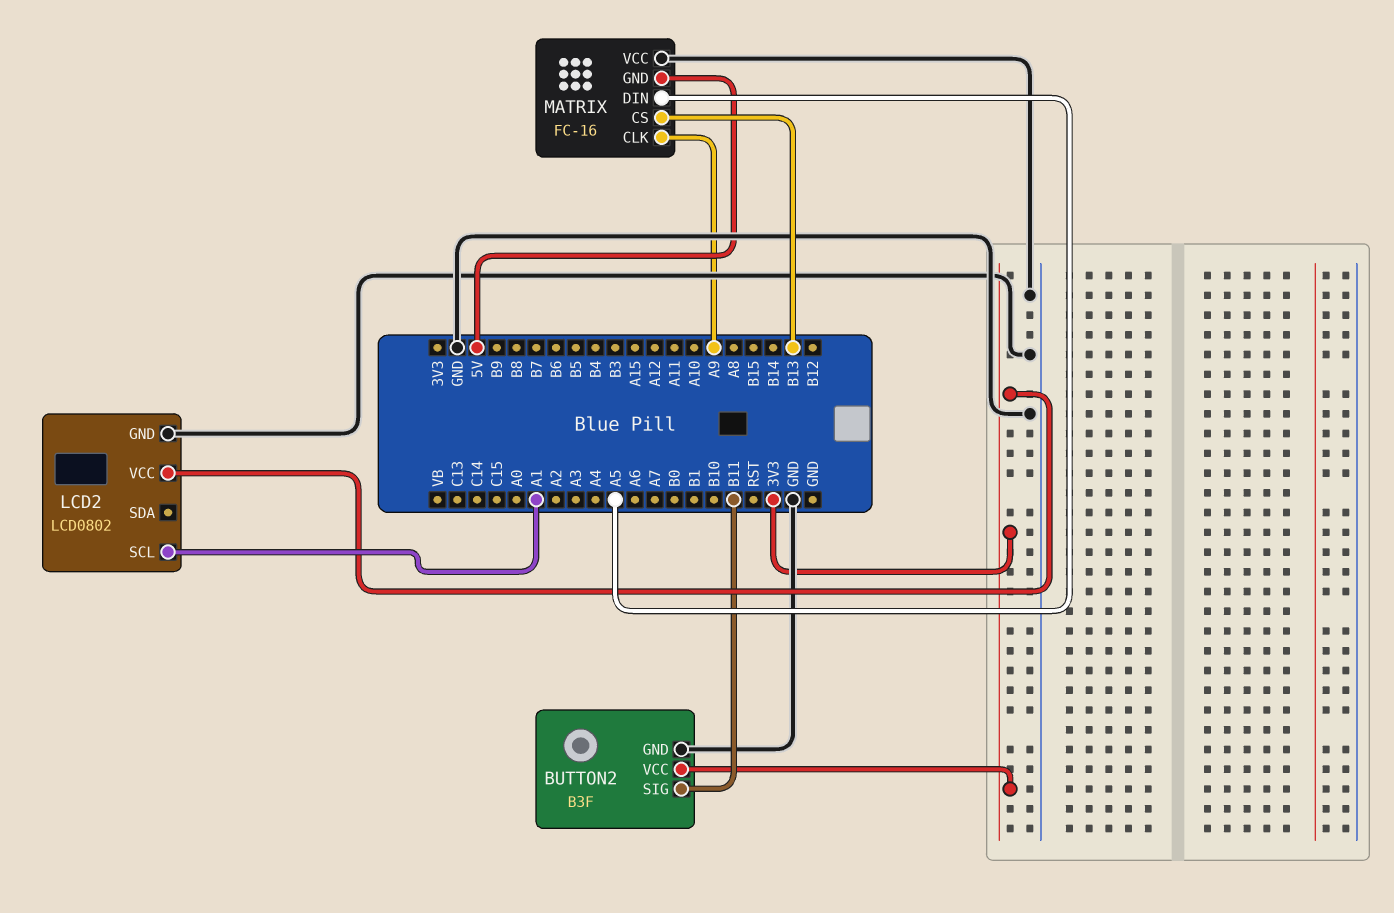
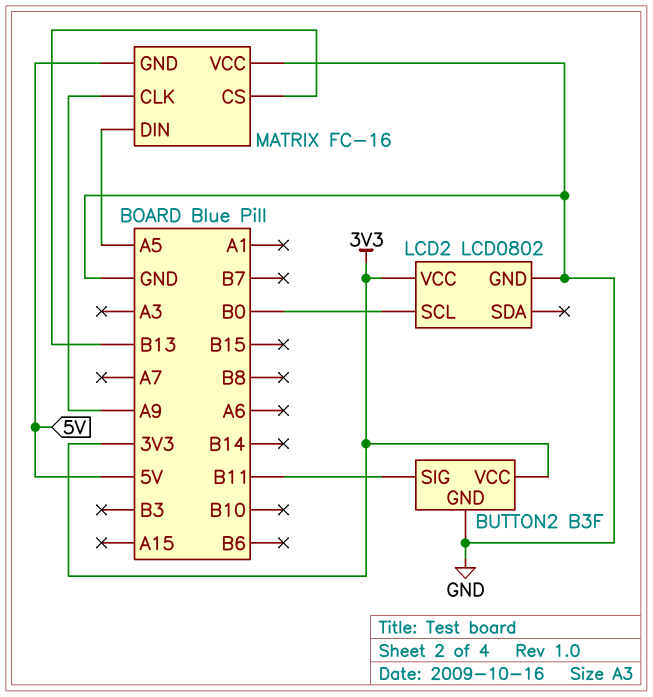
LCD2 pin SCL: A1 -> B0

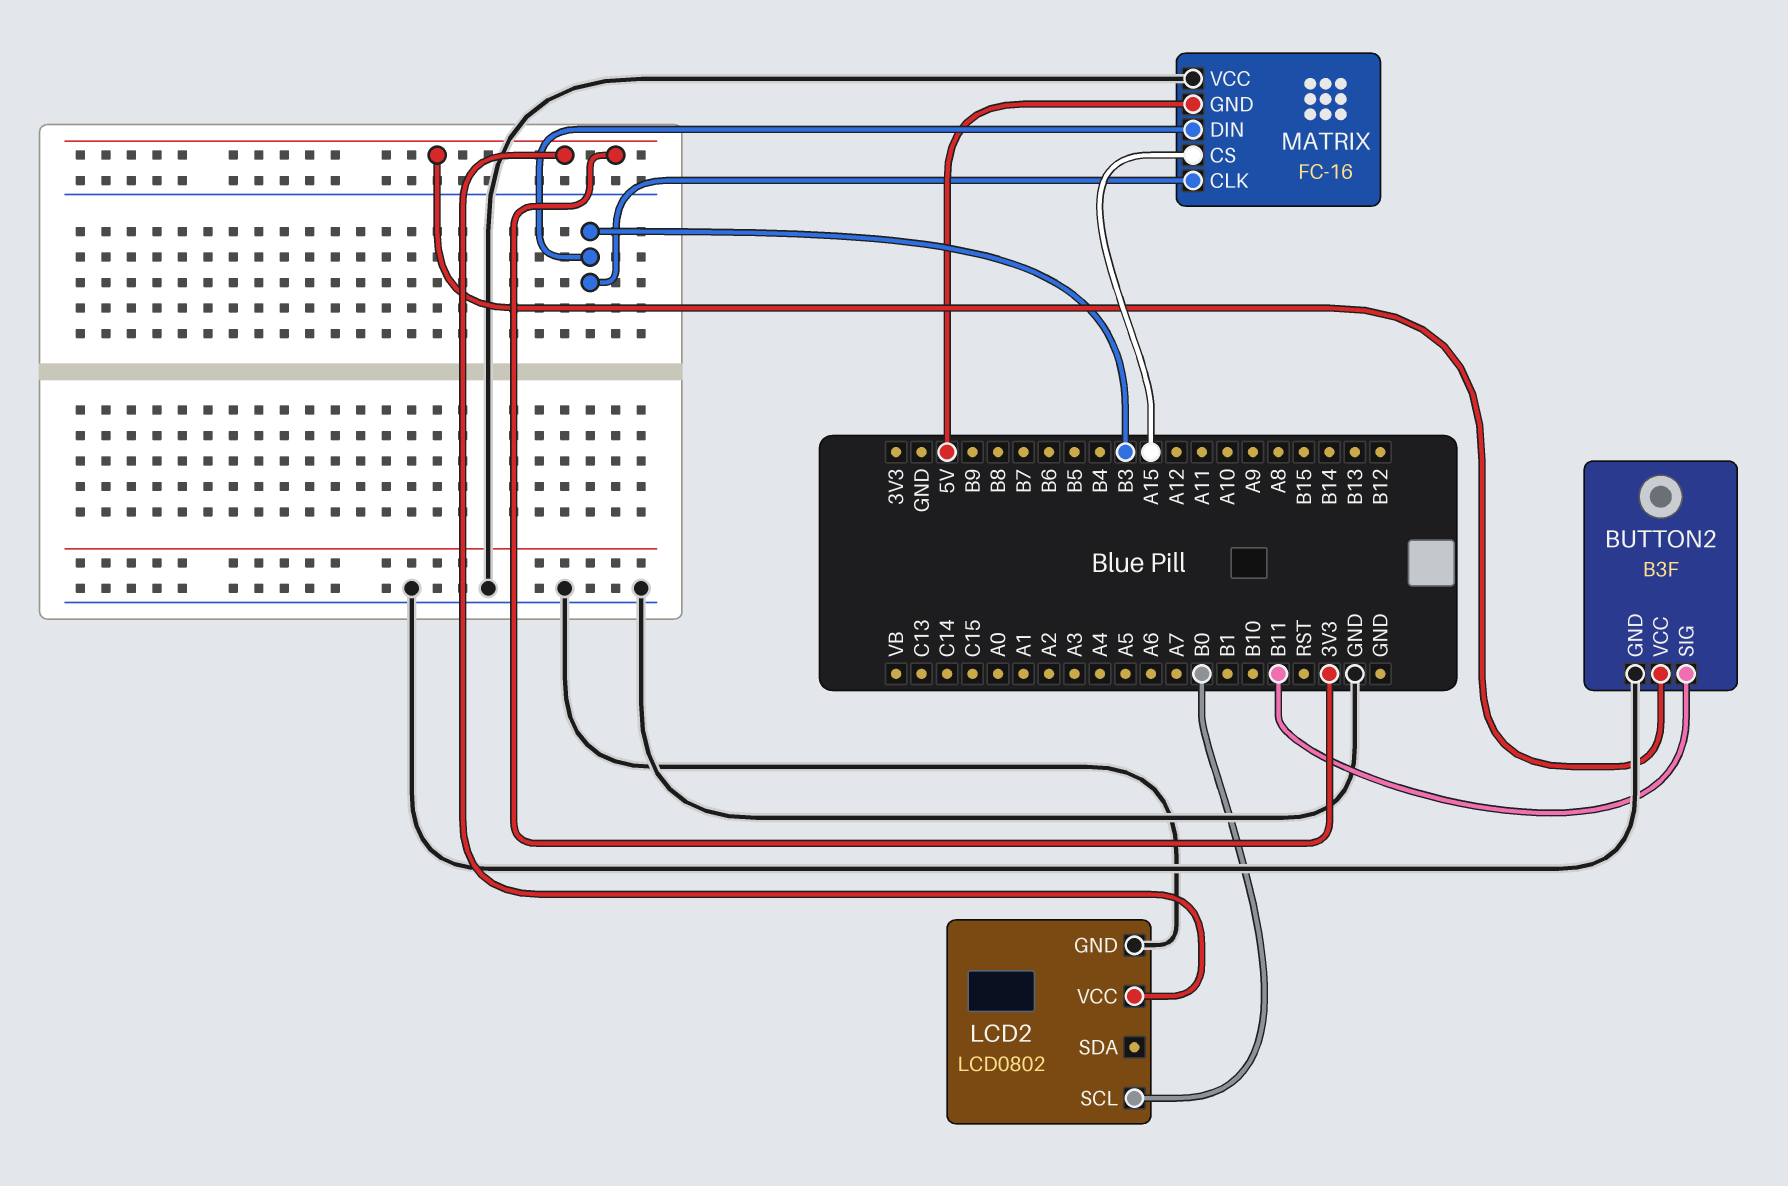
MATRIX pin CLK: A9 -> B3
MATRIX pin CS: B13 -> A15
MATRIX pin DIN: A5 -> B3

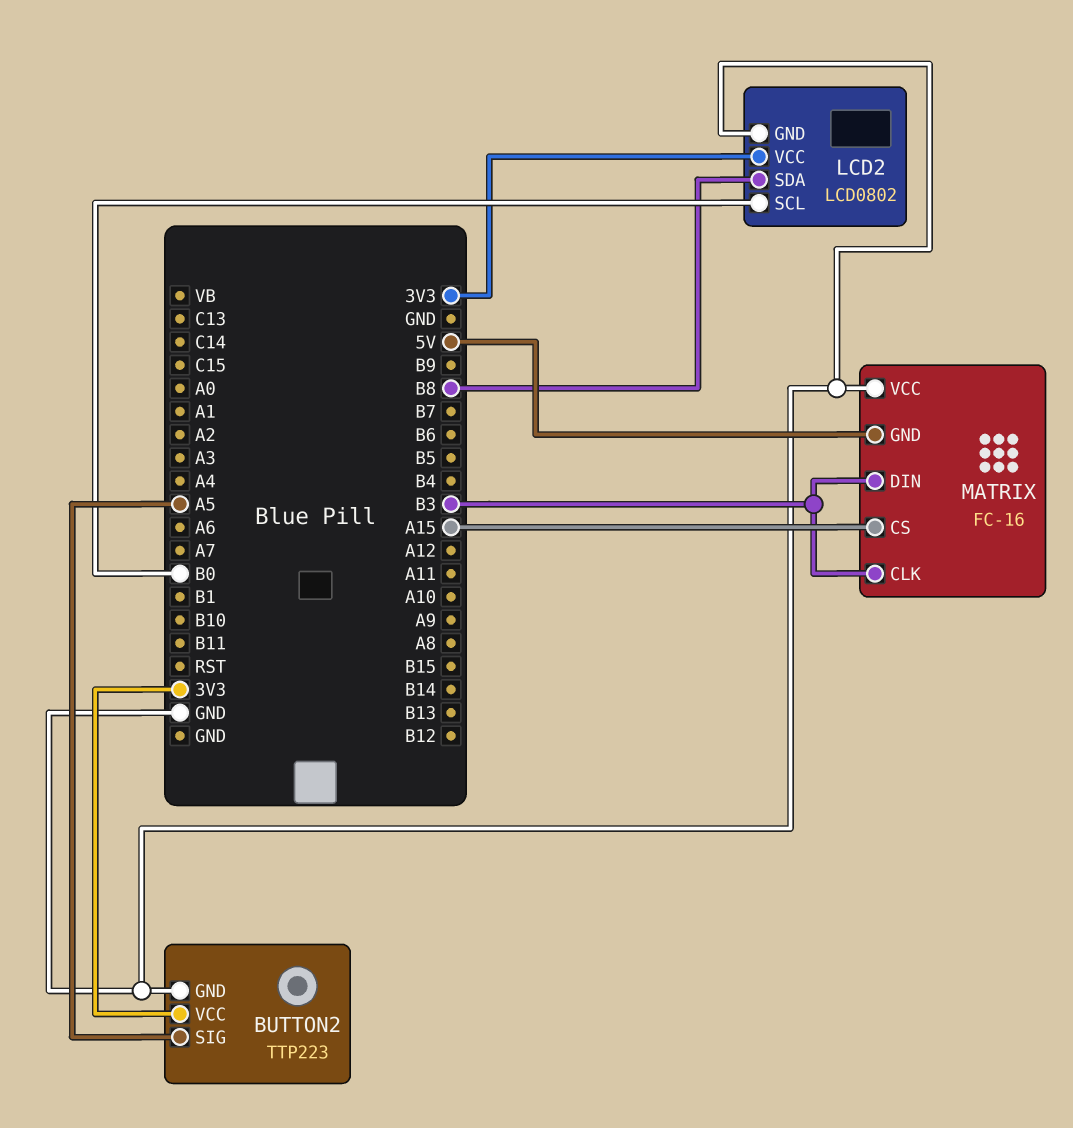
BUTTON2: B3F -> TTP223
BUTTON2 pin SIG: B11 -> A5
LCD2 pin SDA: none -> B8

